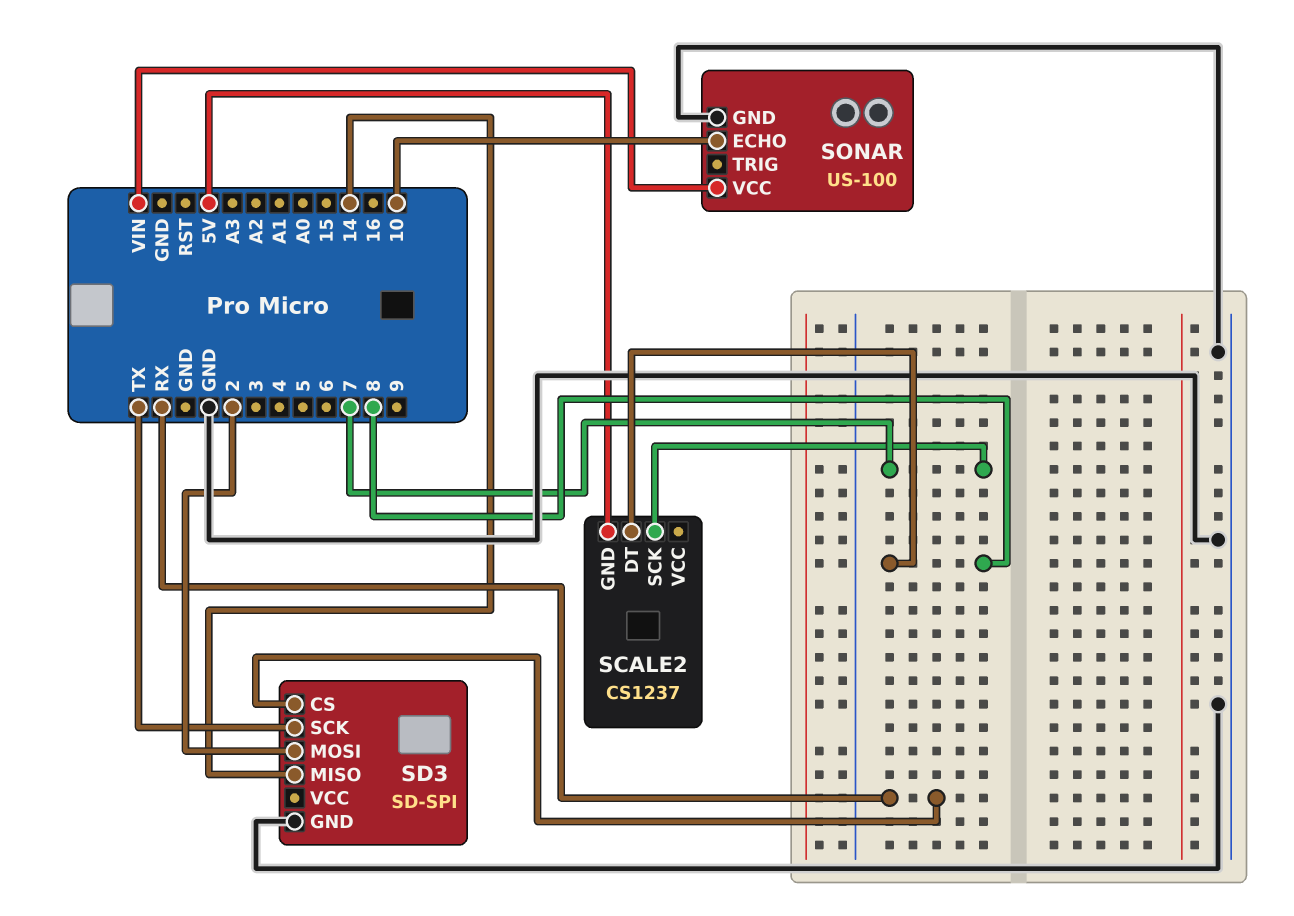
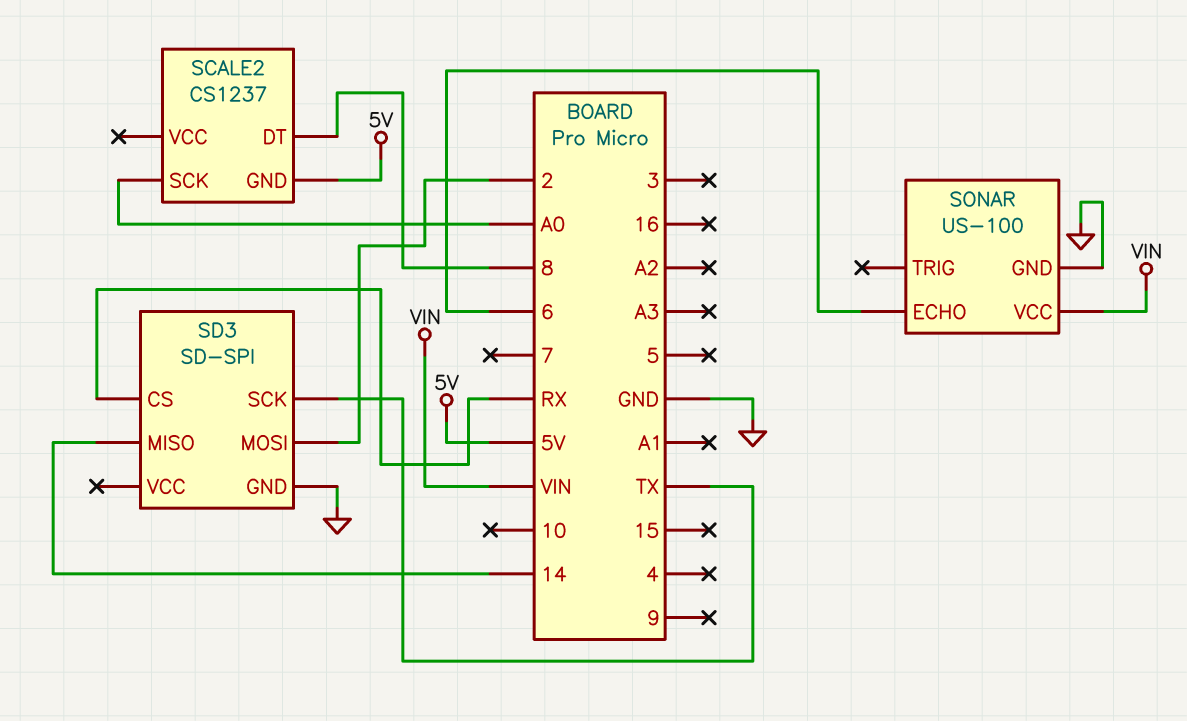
SCALE2 pin SCK: 7 -> A0
SONAR pin ECHO: 10 -> 6

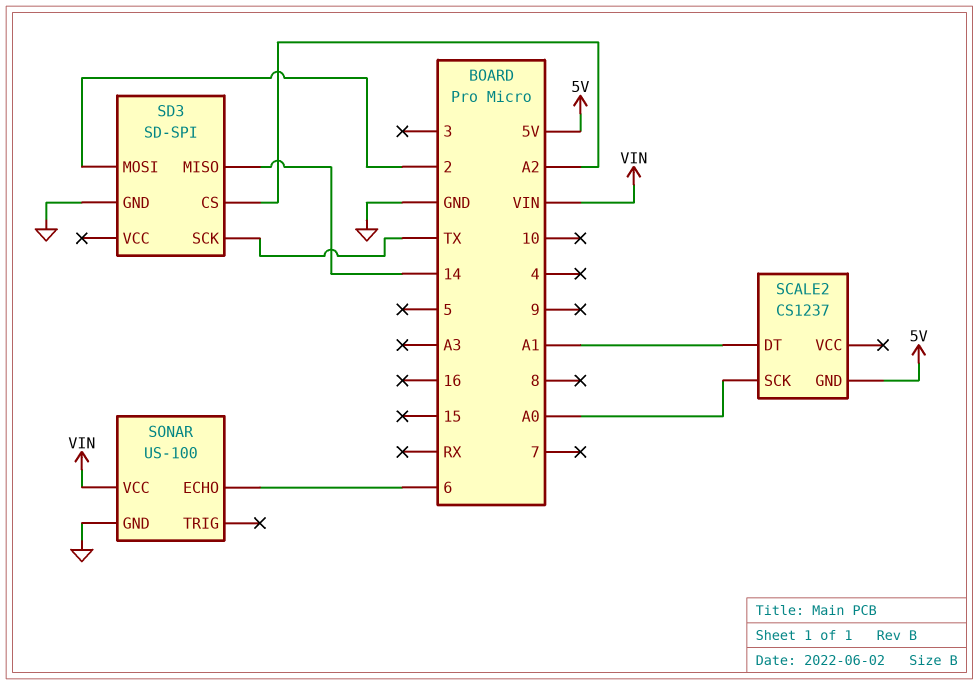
SCALE2 pin DT: 8 -> A1
SD3 pin CS: RX -> A2

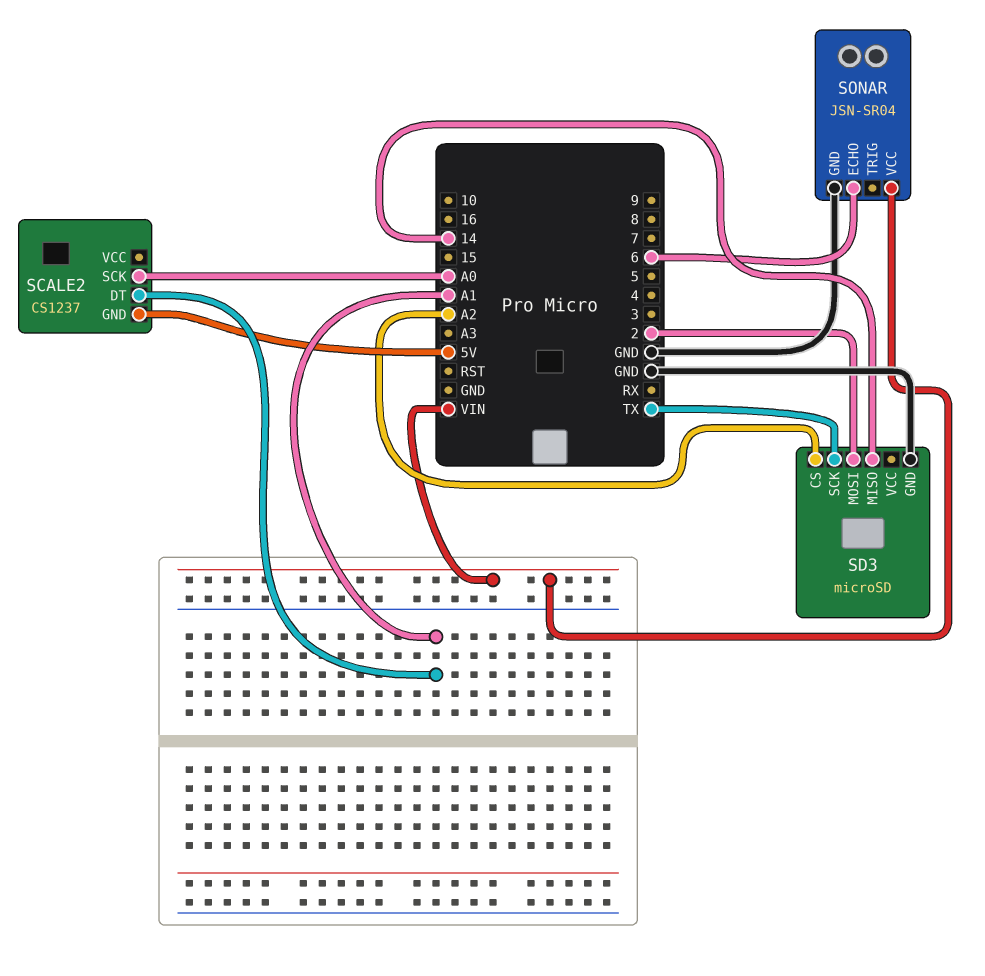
SD3: SD-SPI -> microSD
SONAR: US-100 -> JSN-SR04

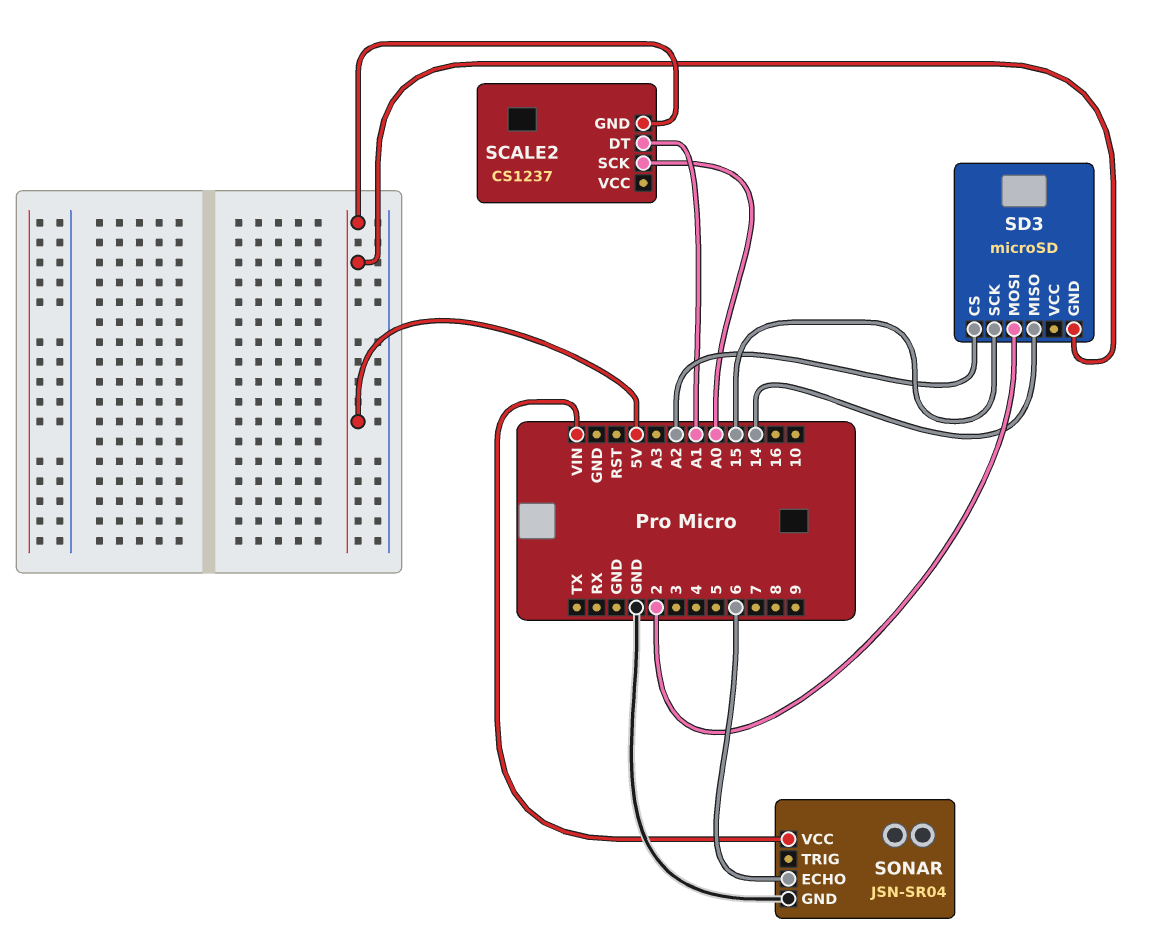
SD3 pin GND: GND -> 5V
SD3 pin SCK: TX -> 15

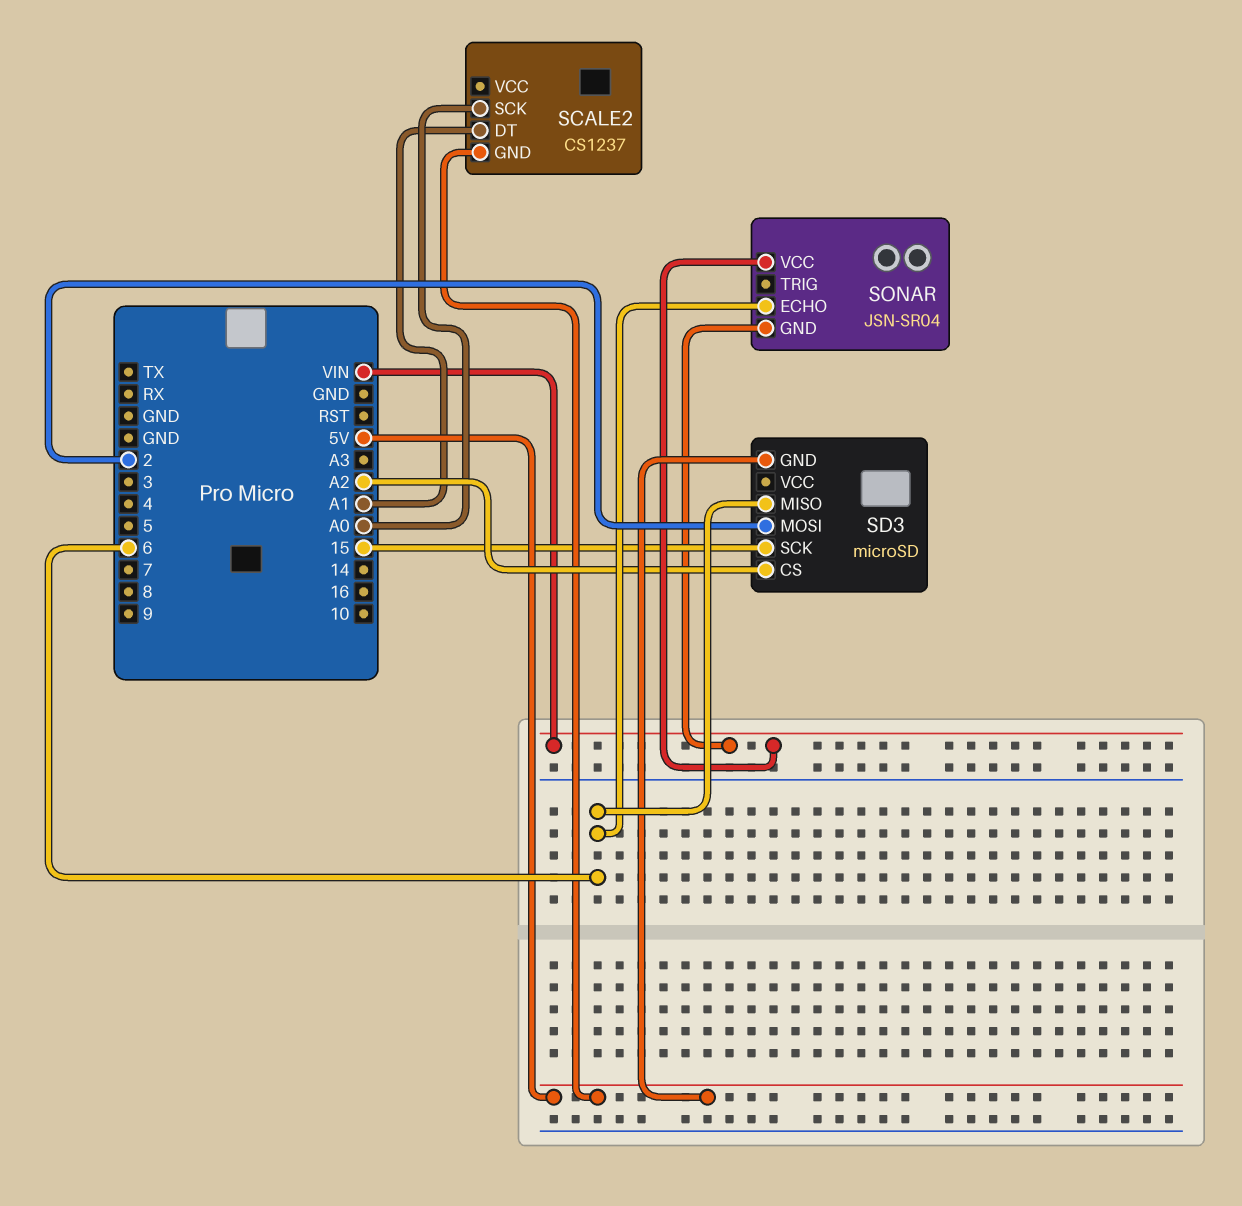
SD3 pin MISO: 14 -> 6
SONAR pin GND: GND -> VIN

